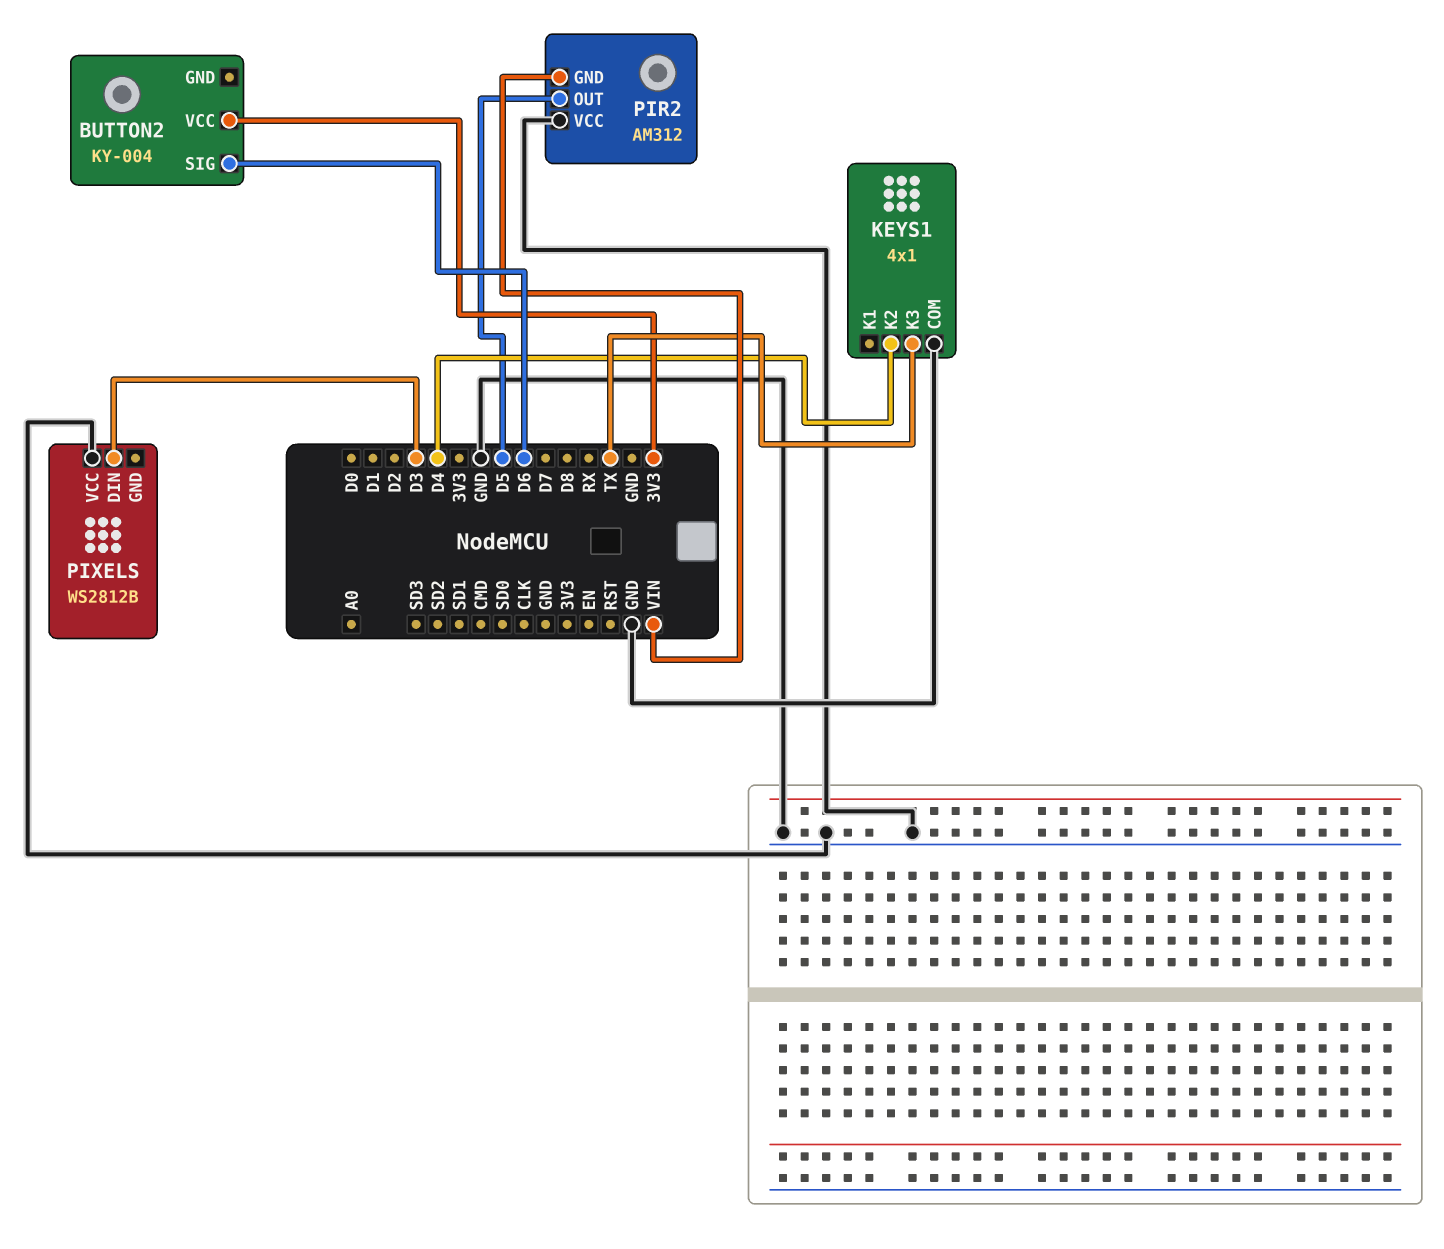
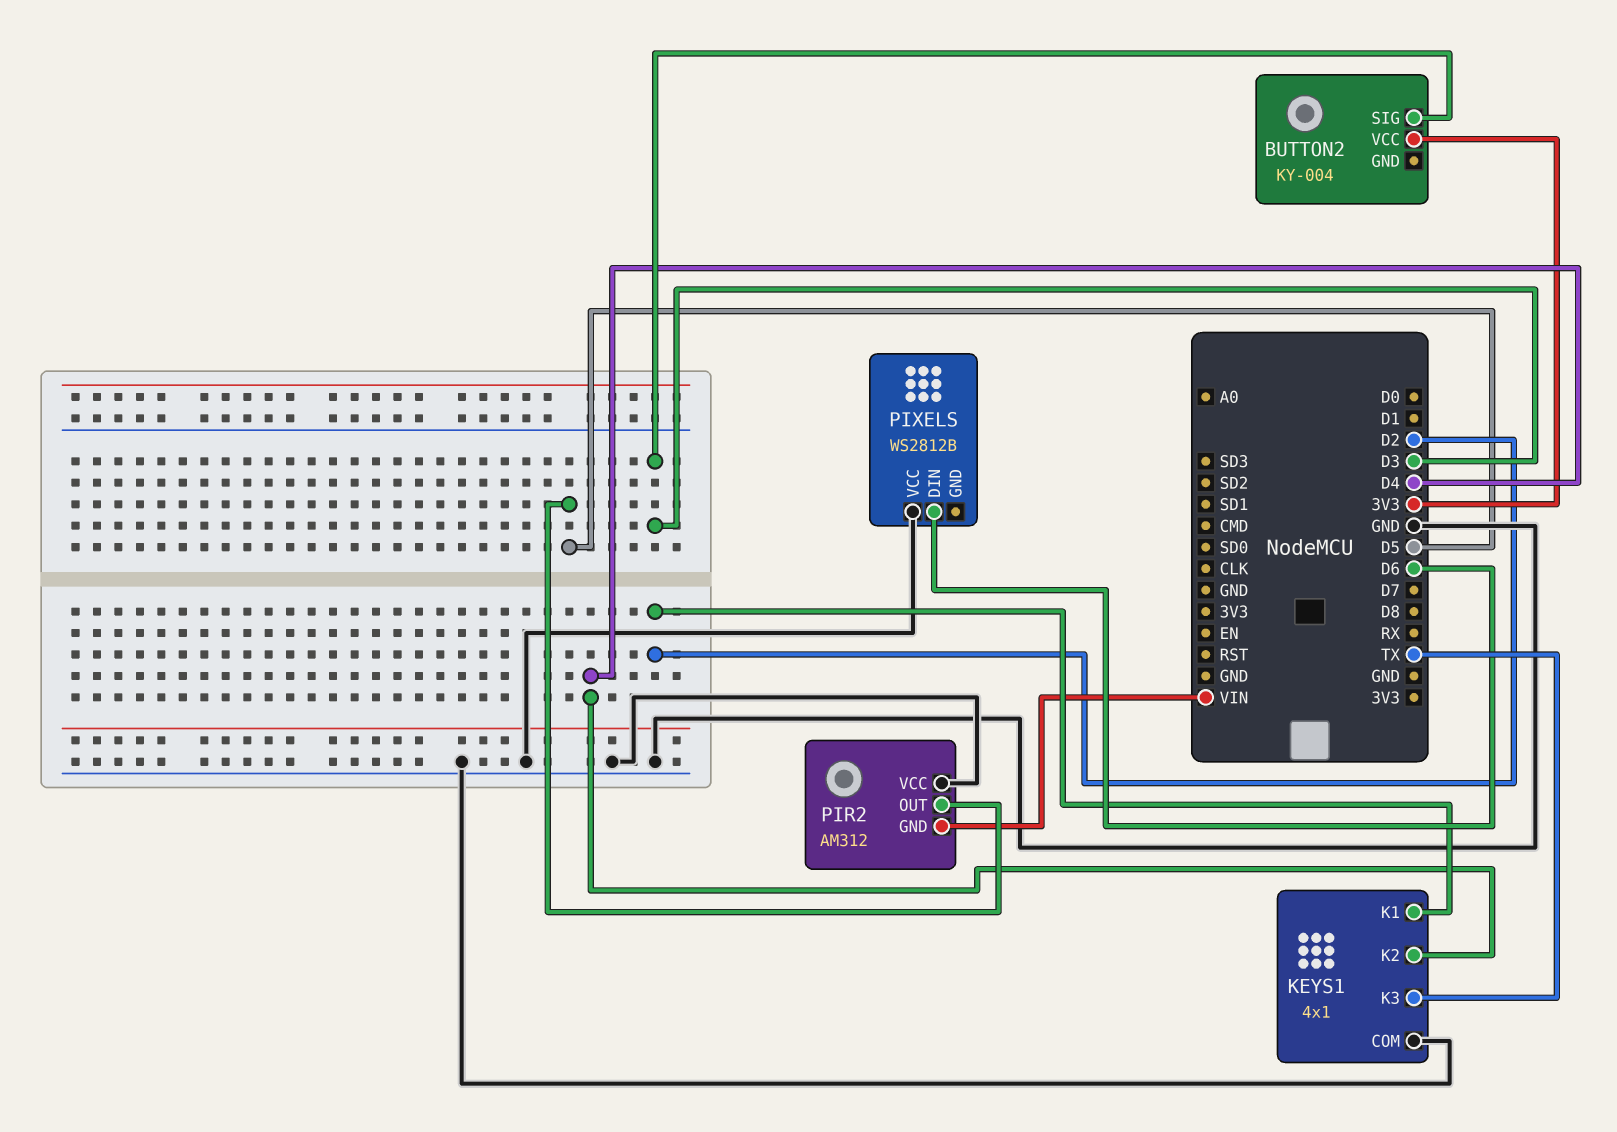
BUTTON2 pin SIG: D6 -> D3
KEYS1 pin K1: none -> D2
PIXELS pin DIN: D3 -> D6

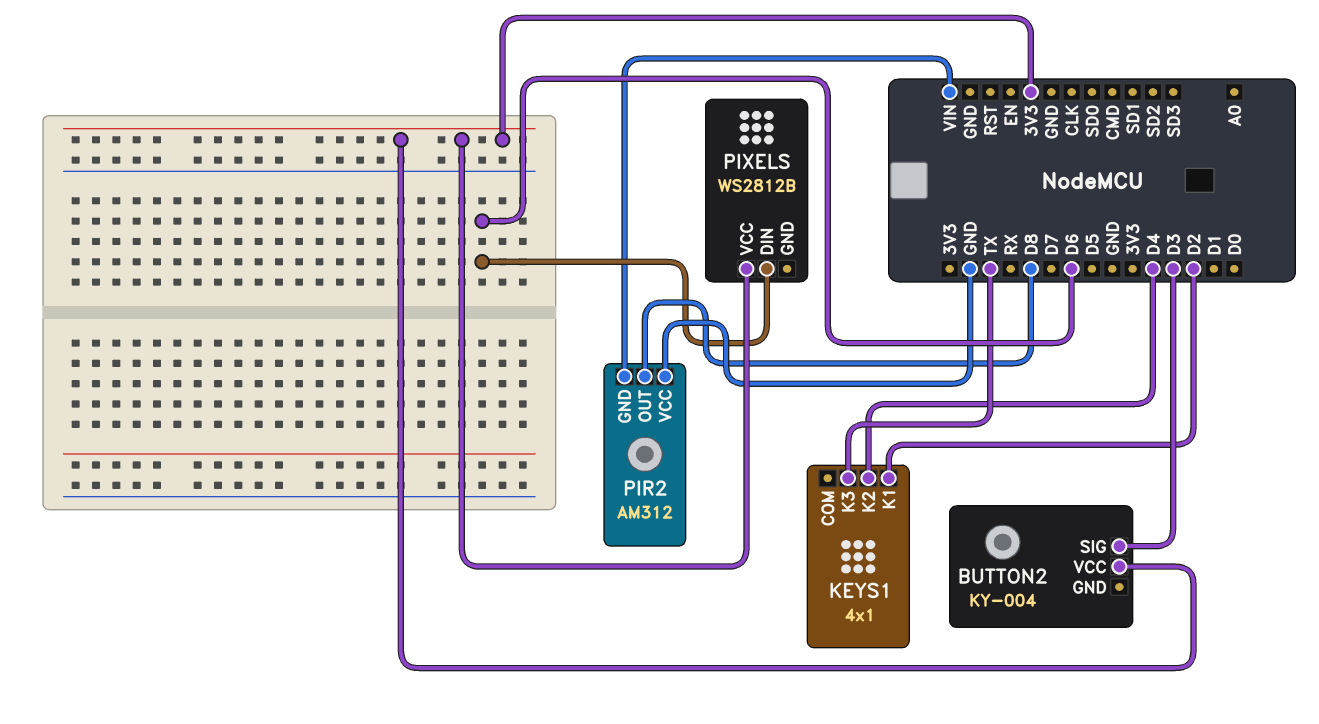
KEYS1 pin COM: GND -> none
PIR2 pin OUT: D5 -> D8
PIXELS pin VCC: GND -> 3V3

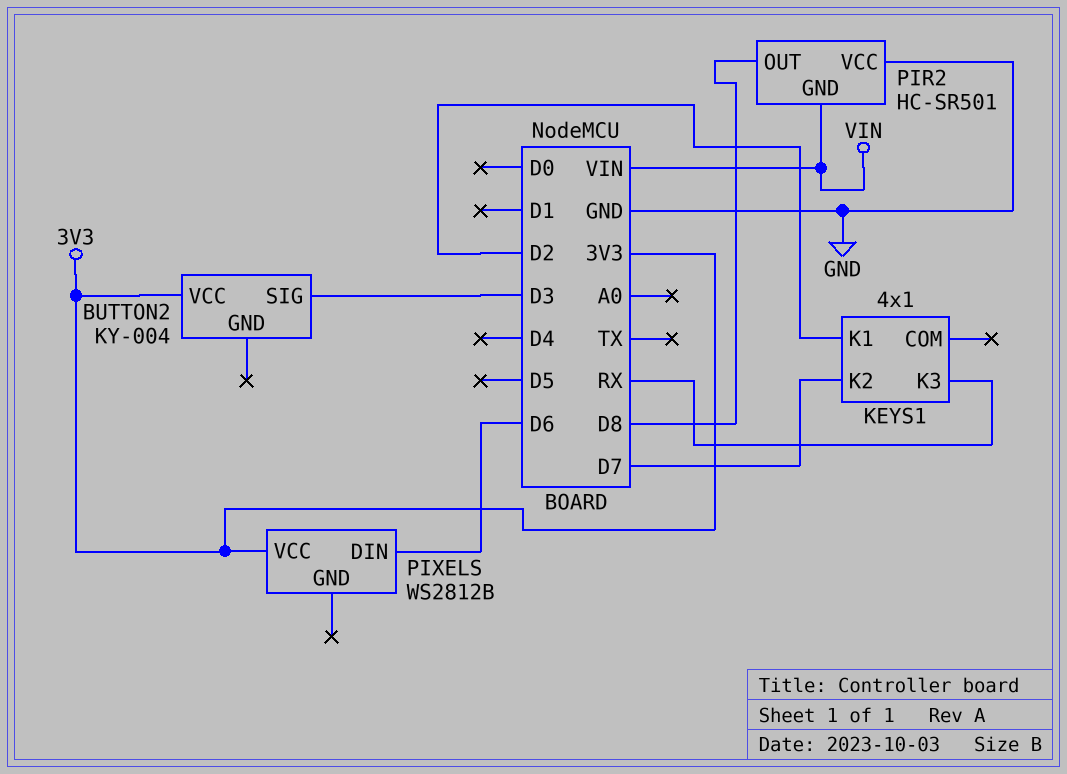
KEYS1 pin K2: D4 -> D7
KEYS1 pin K3: TX -> RX
PIR2: AM312 -> HC-SR501

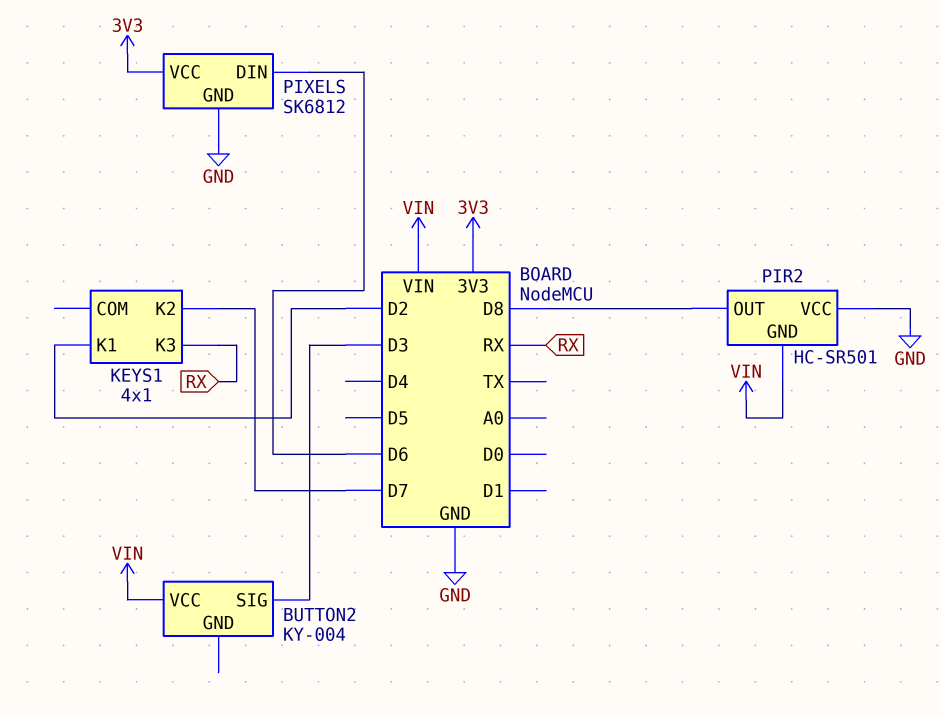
BUTTON2 pin VCC: 3V3 -> VIN
PIXELS: WS2812B -> SK6812
PIXELS pin GND: none -> GND

